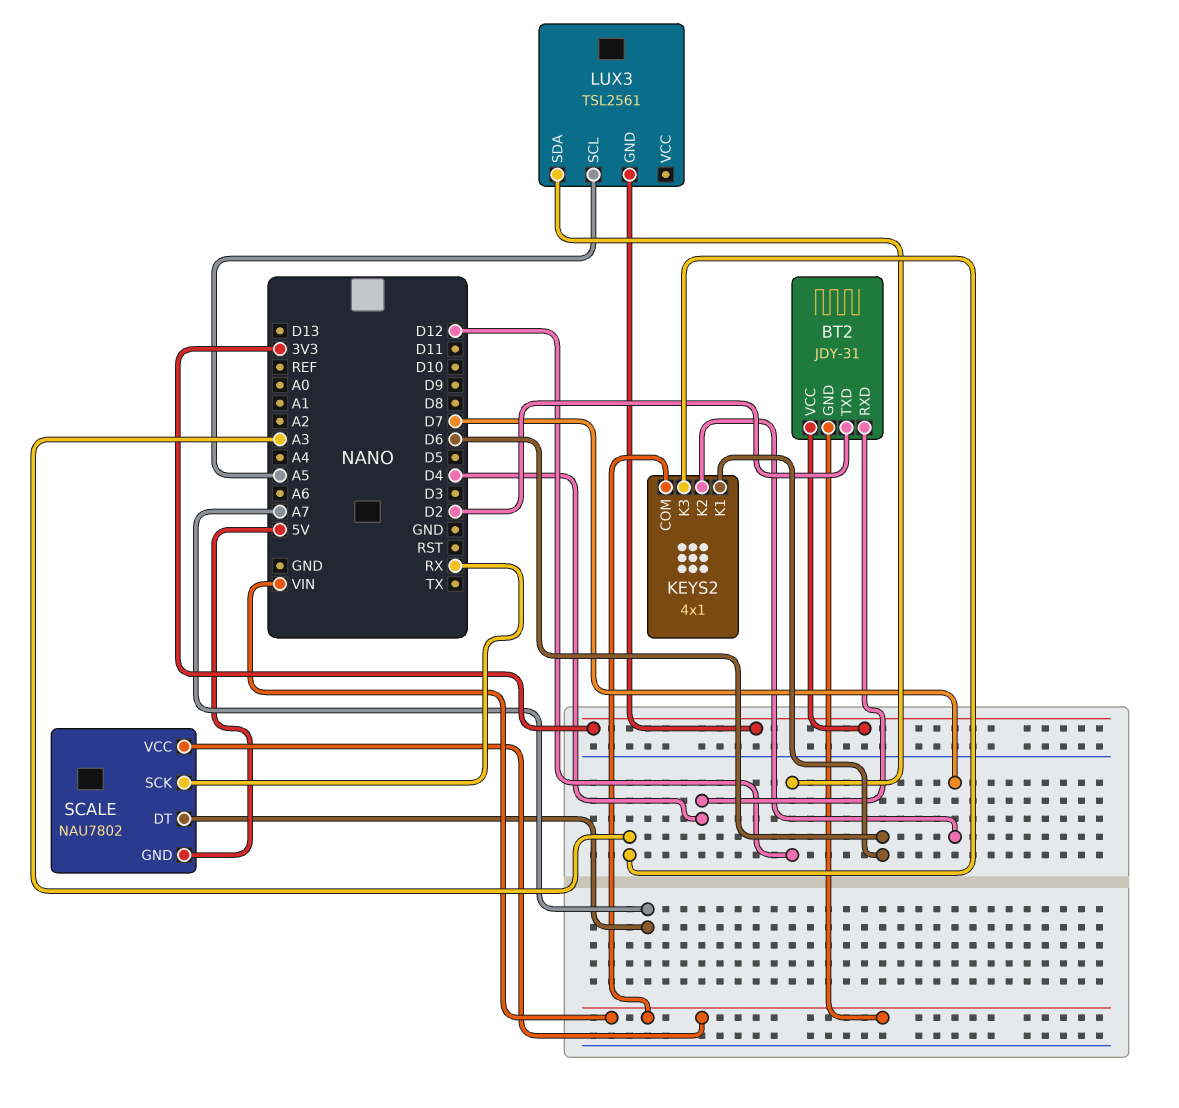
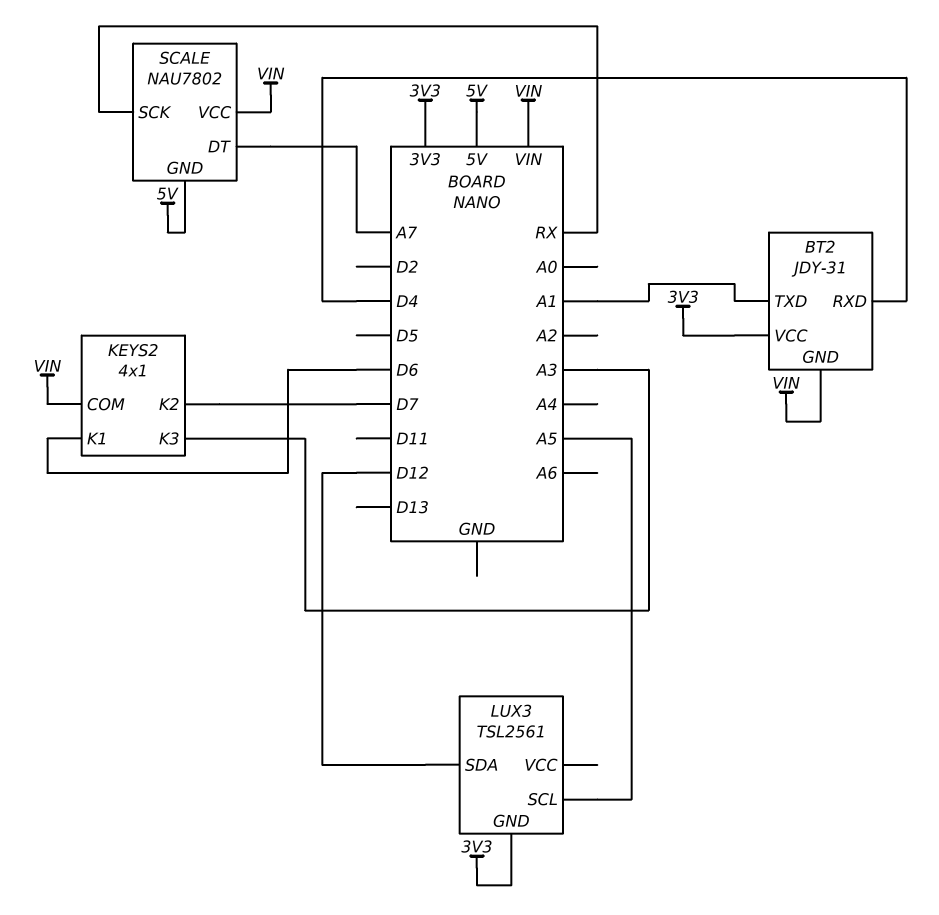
BT2 pin TXD: D2 -> A1

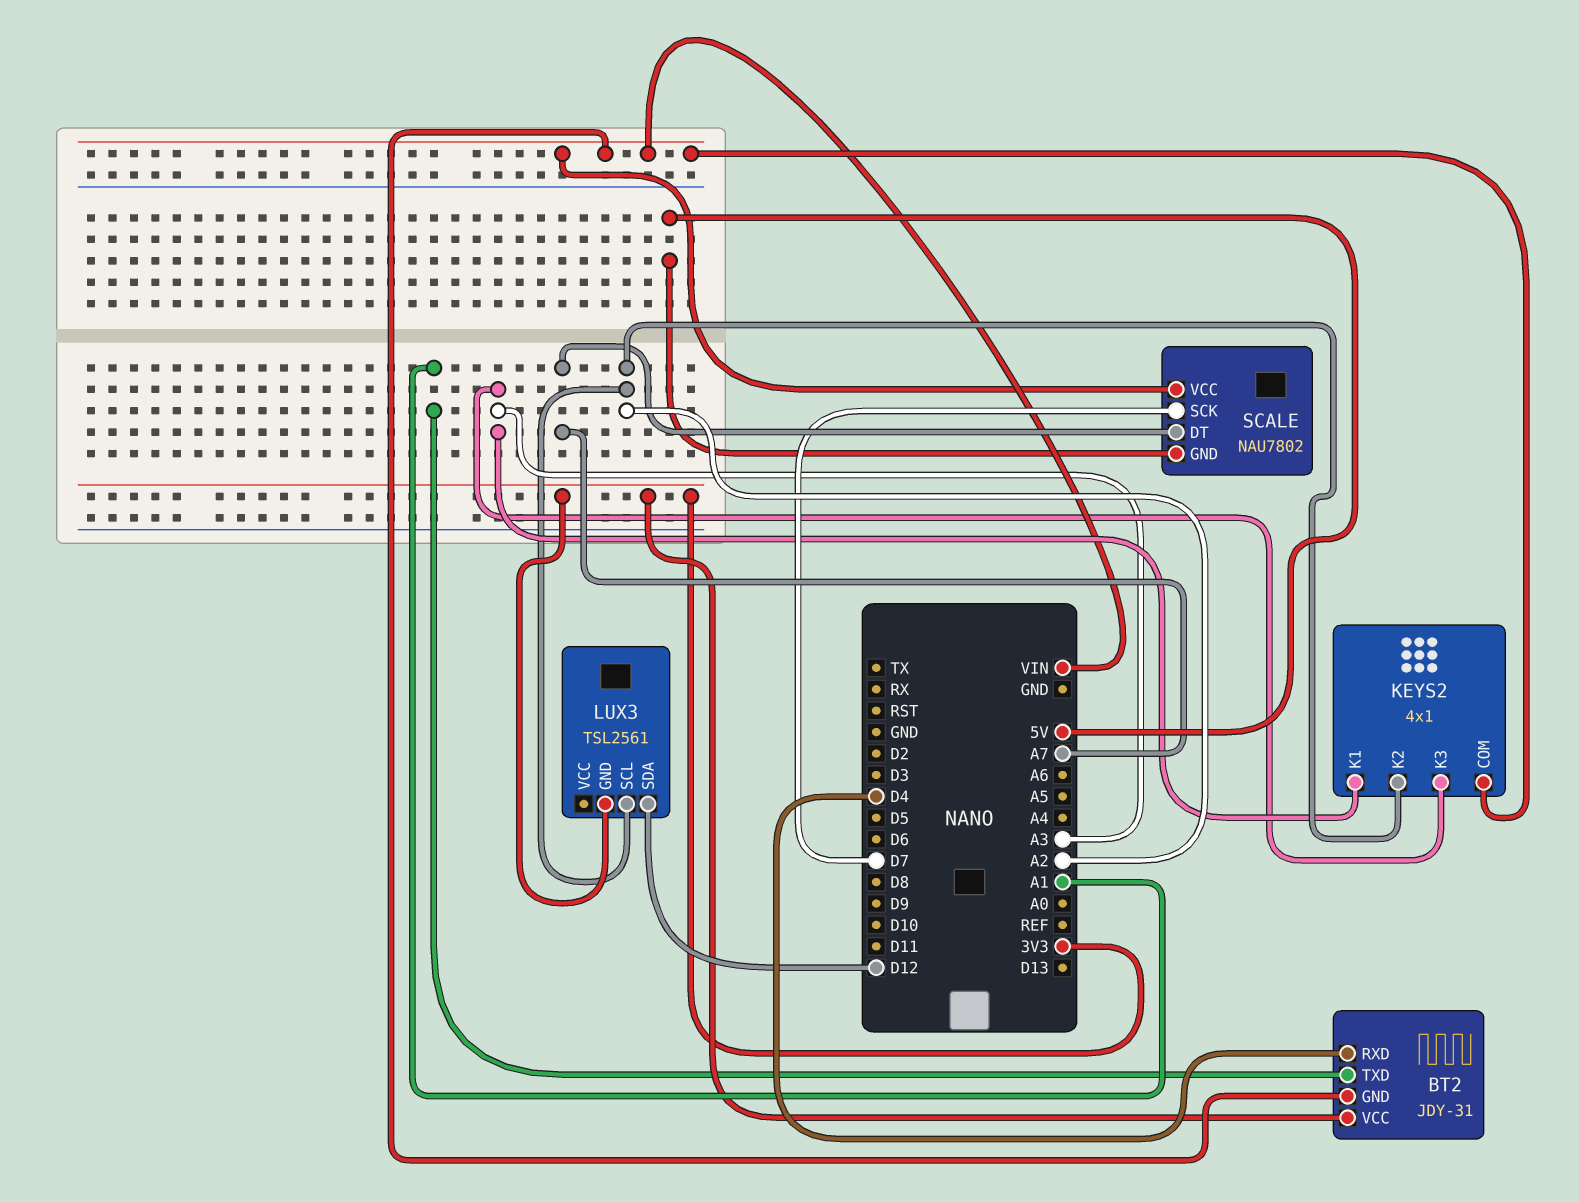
KEYS2 pin K1: D6 -> A3
KEYS2 pin K2: D7 -> A2
LUX3 pin SCL: A5 -> A2
SCALE pin SCK: RX -> D7

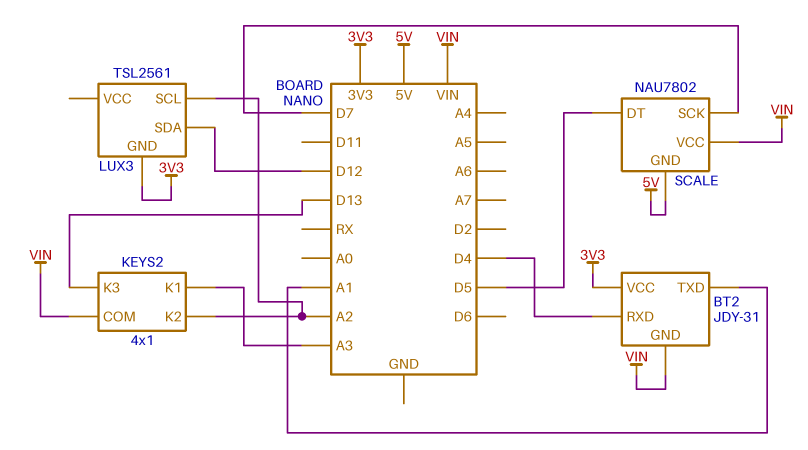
KEYS2 pin K3: A3 -> D13
SCALE pin DT: A7 -> D5

